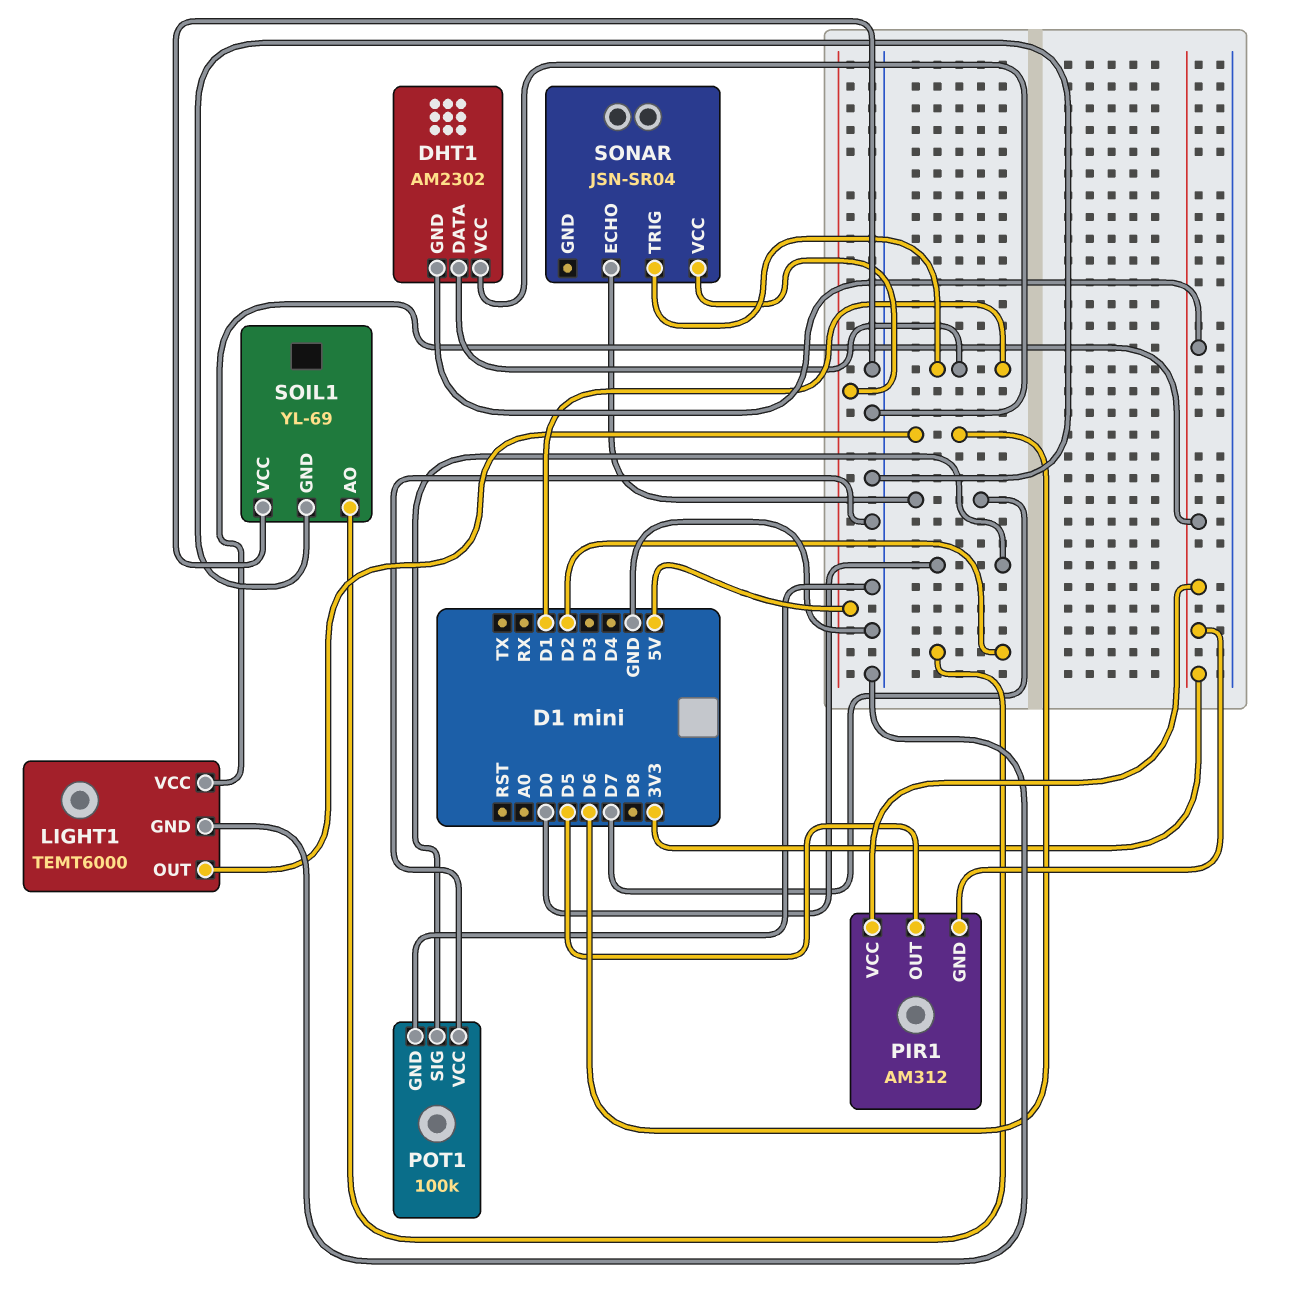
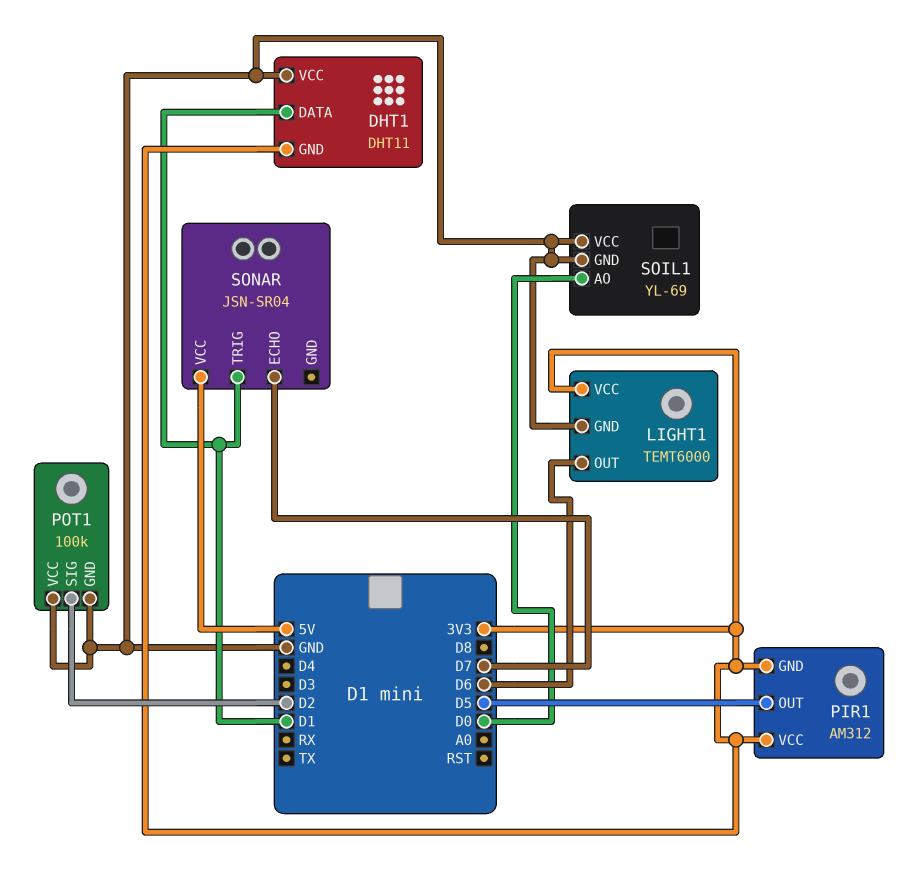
DHT1: AM2302 -> DHT11
POT1 pin SIG: D0 -> D2
SOIL1 pin AO: D2 -> D0

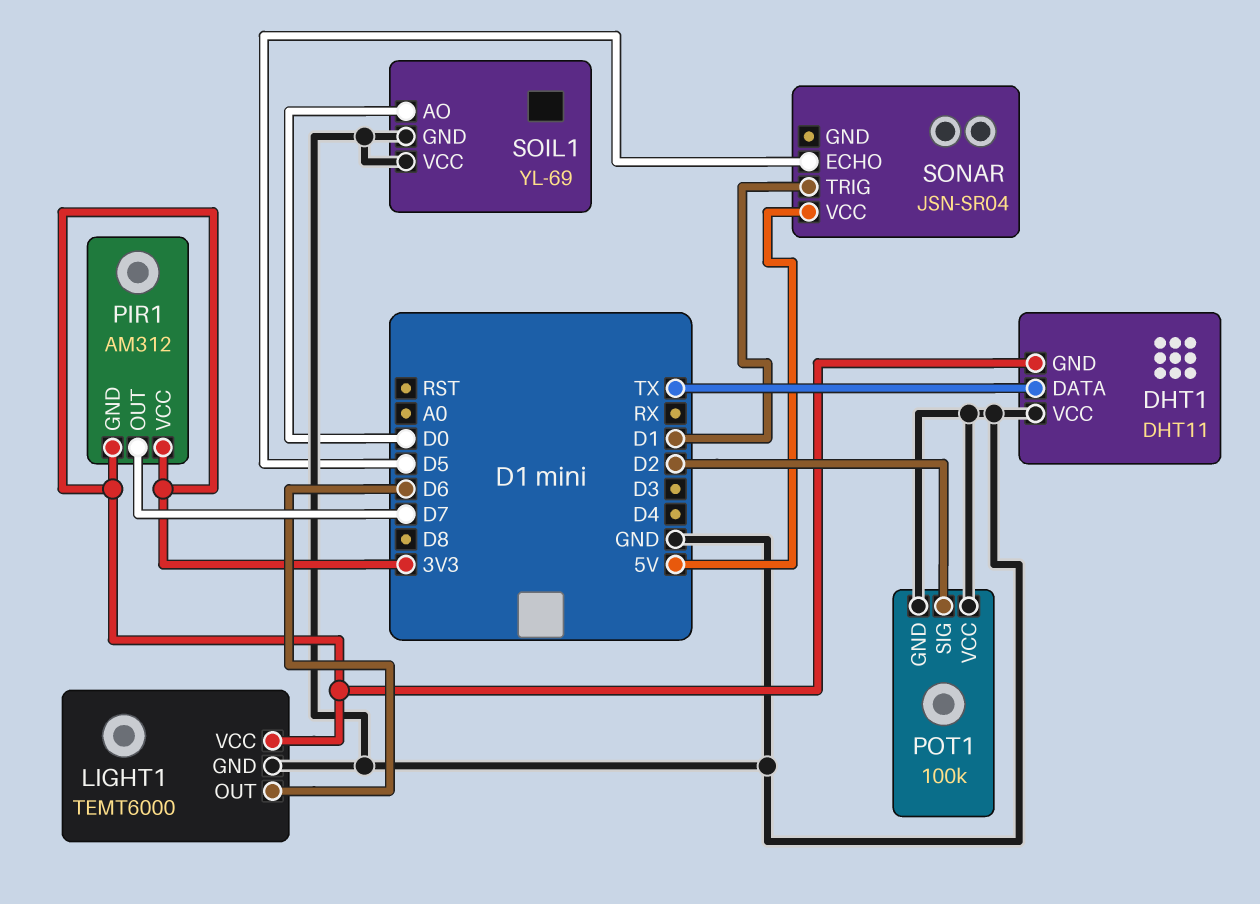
DHT1 pin DATA: D1 -> TX
PIR1 pin OUT: D5 -> D7
SONAR pin ECHO: D7 -> D5

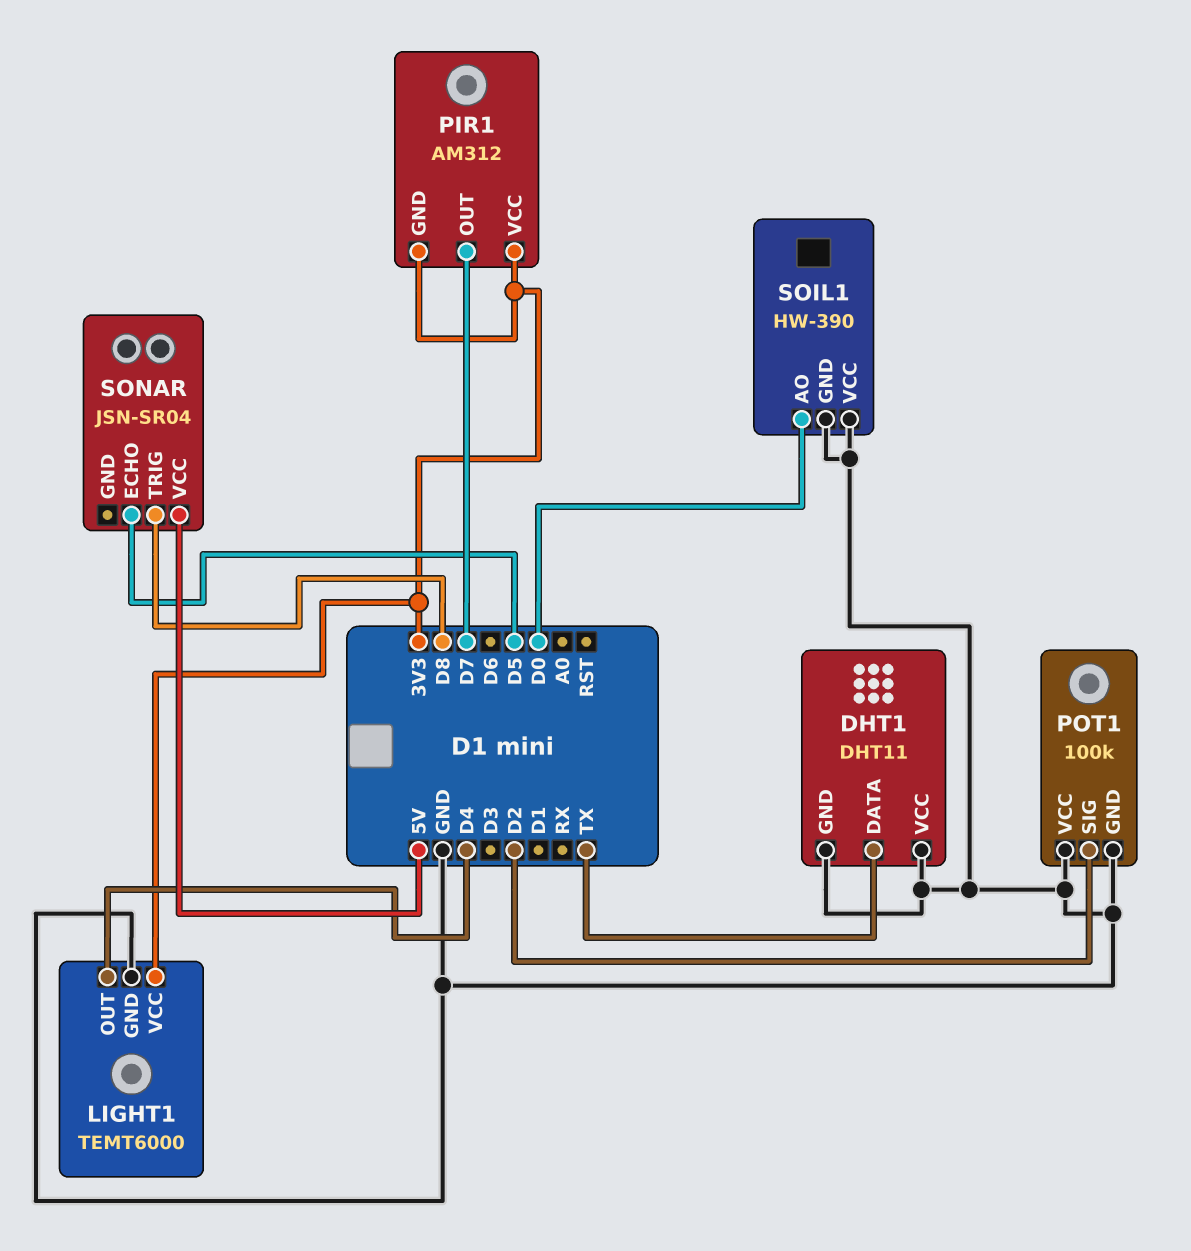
DHT1 pin GND: 3V3 -> GND
LIGHT1 pin OUT: D6 -> D4
SOIL1: YL-69 -> HW-390
SONAR pin TRIG: D1 -> D8

